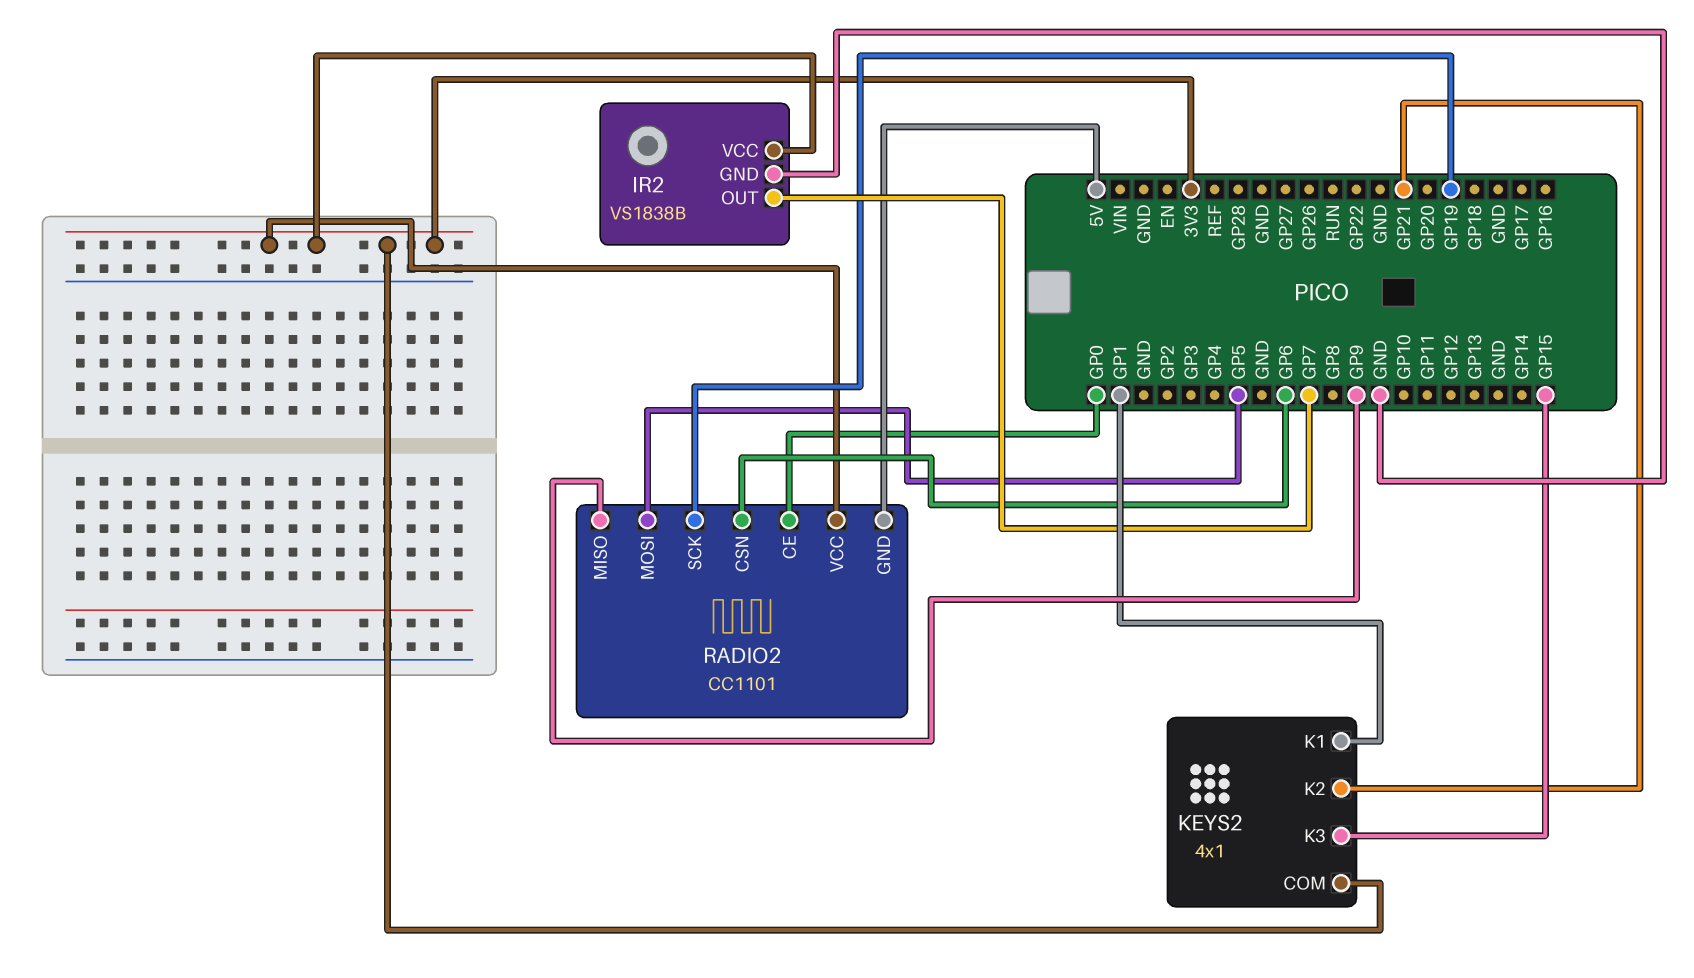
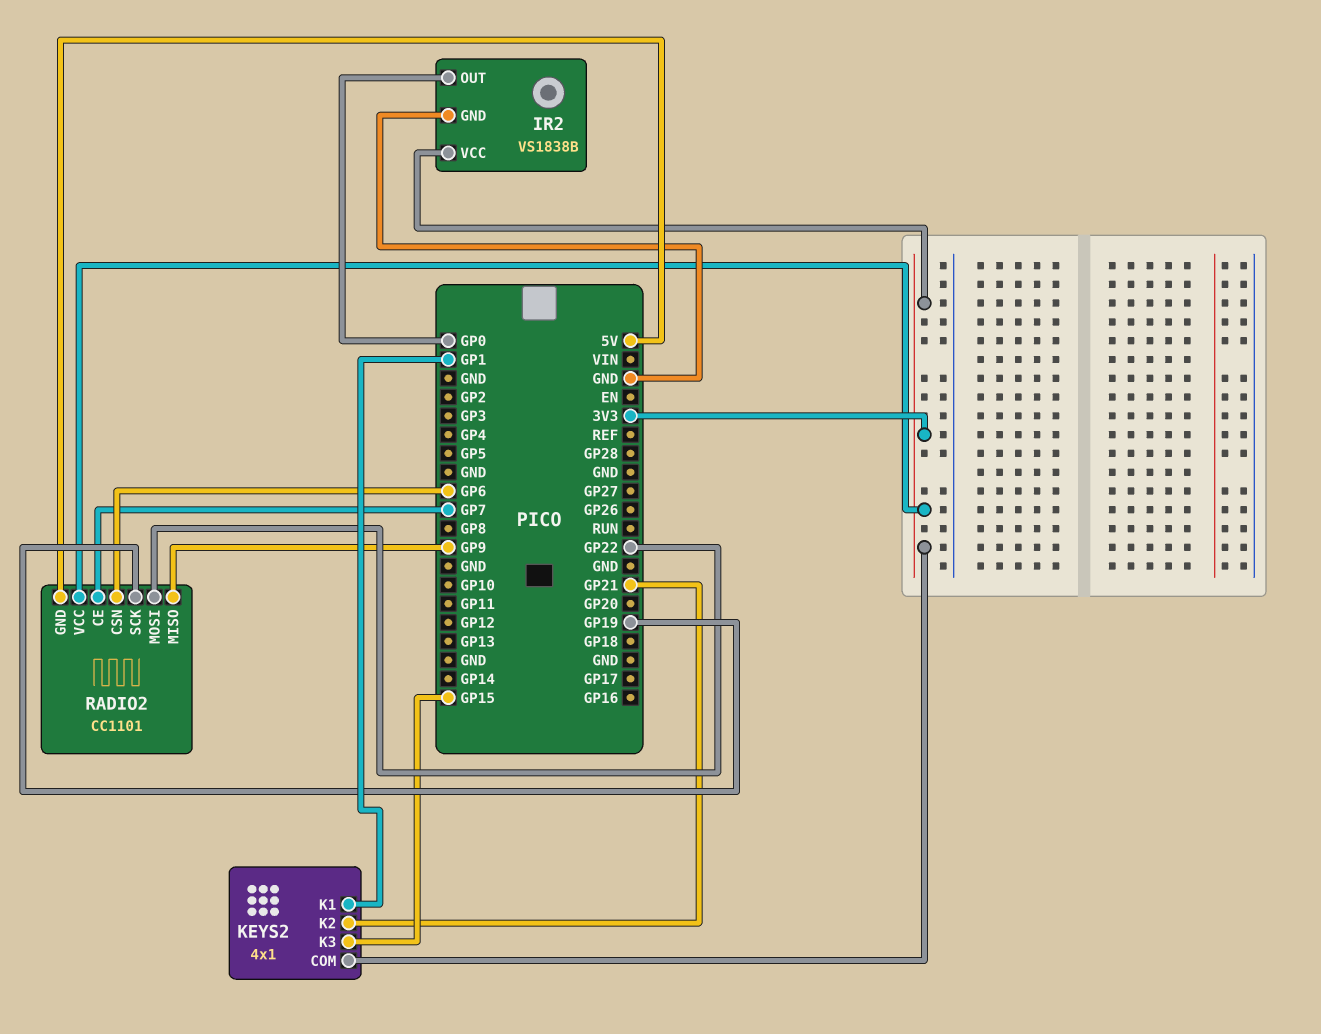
IR2 pin OUT: GP7 -> GP0
RADIO2 pin CE: GP0 -> GP7
RADIO2 pin MOSI: GP5 -> GP22

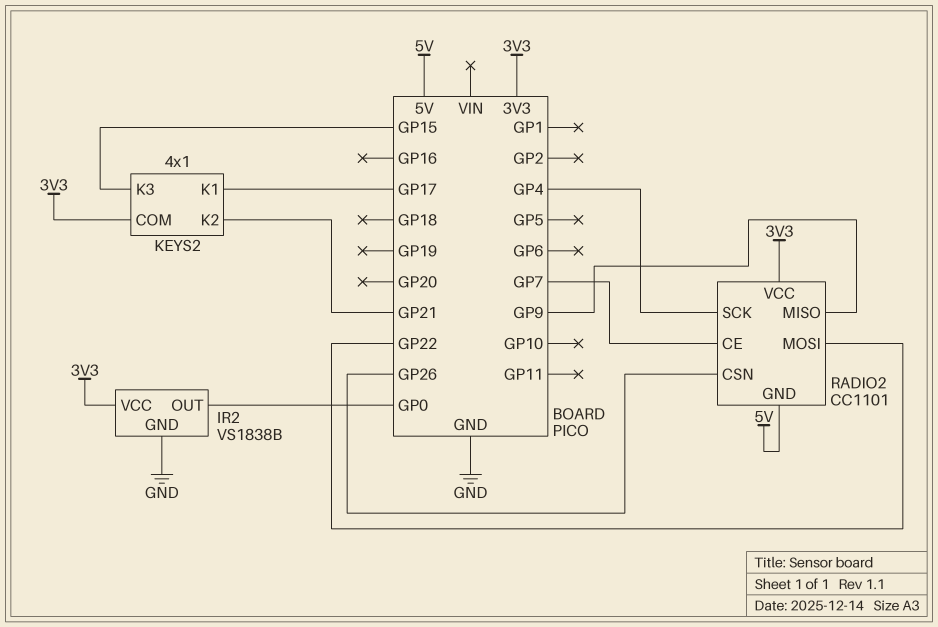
KEYS2 pin K1: GP1 -> GP17
RADIO2 pin CSN: GP6 -> GP26
RADIO2 pin SCK: GP19 -> GP4

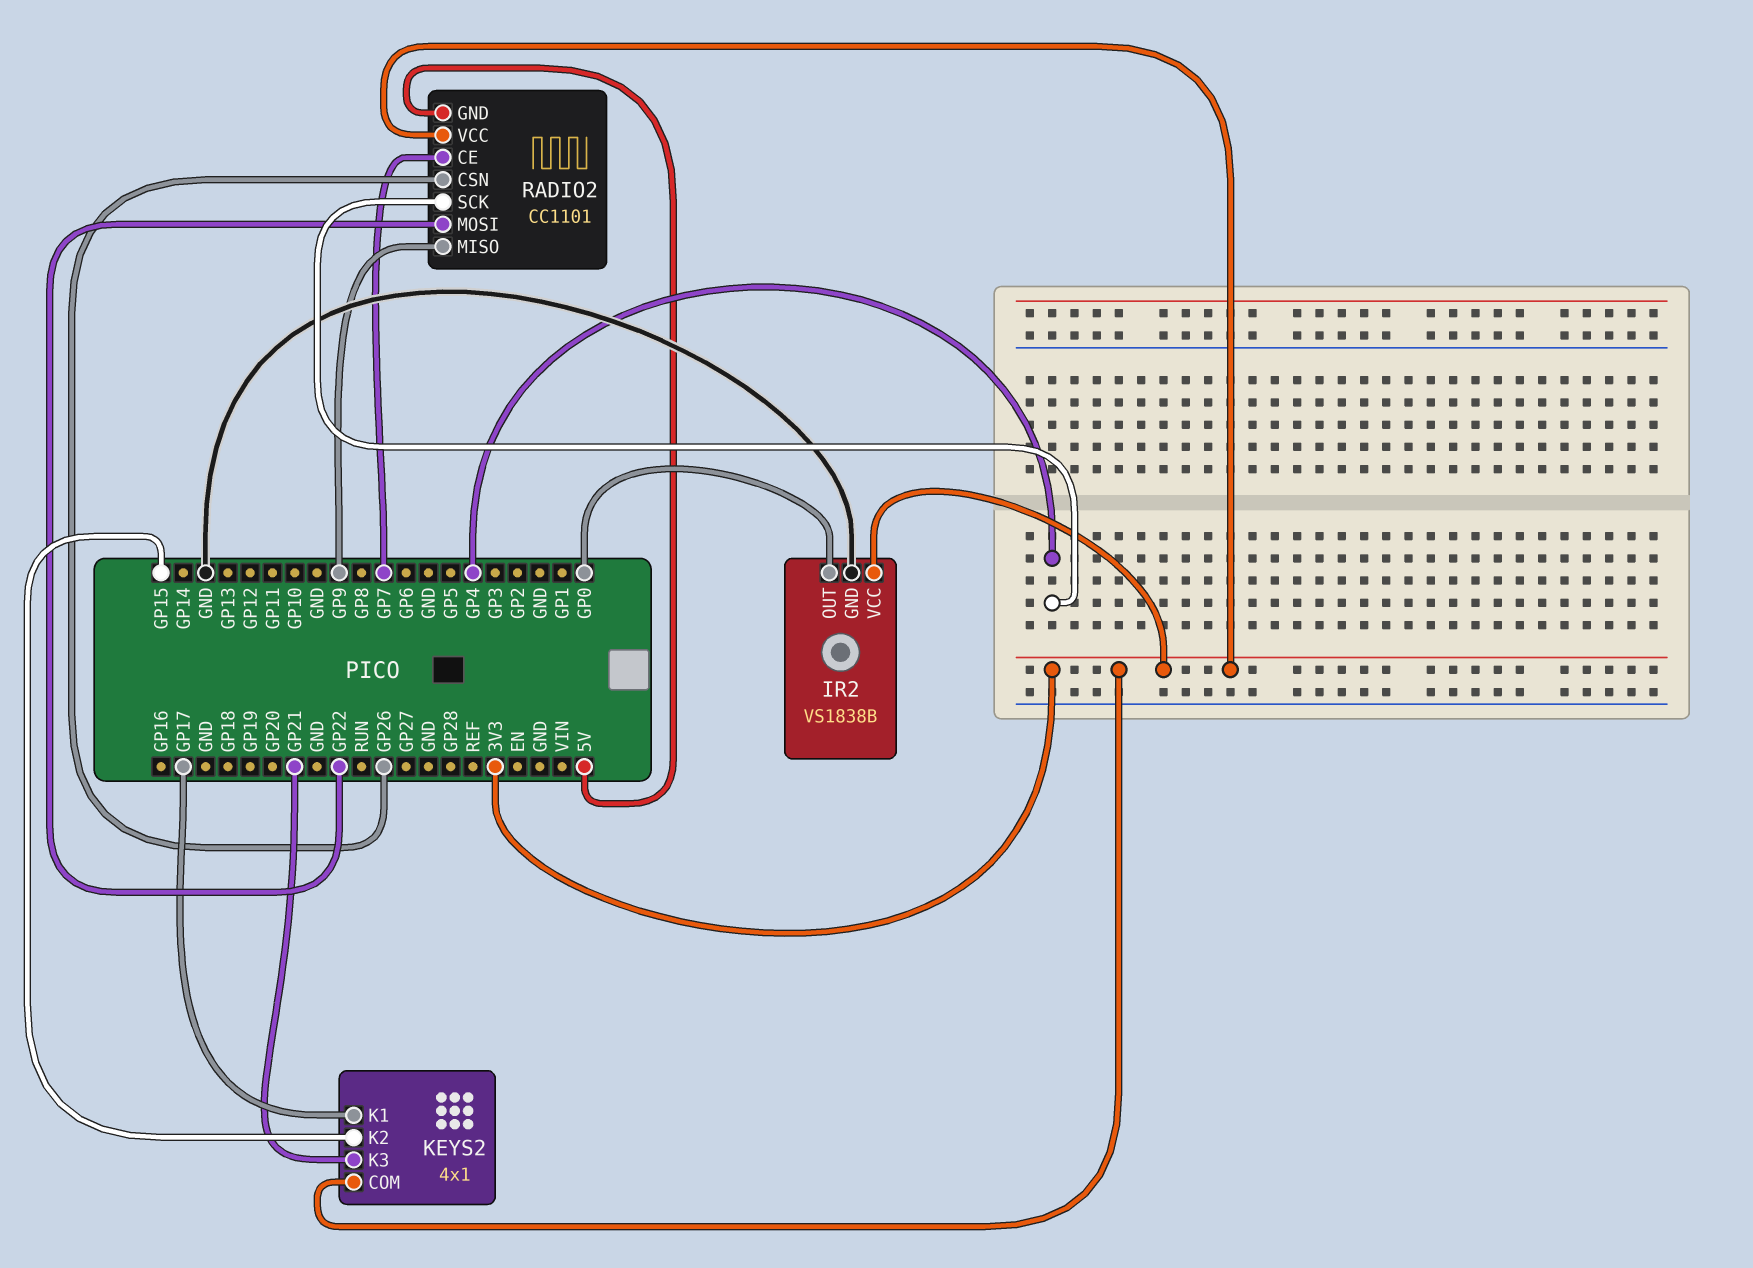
KEYS2 pin K2: GP21 -> GP15
KEYS2 pin K3: GP15 -> GP21

